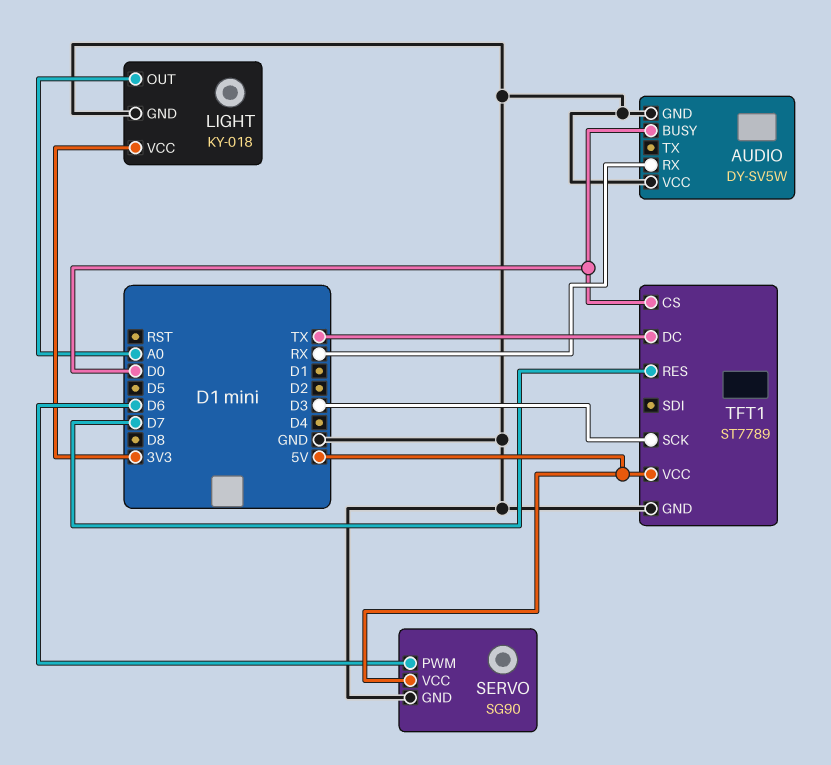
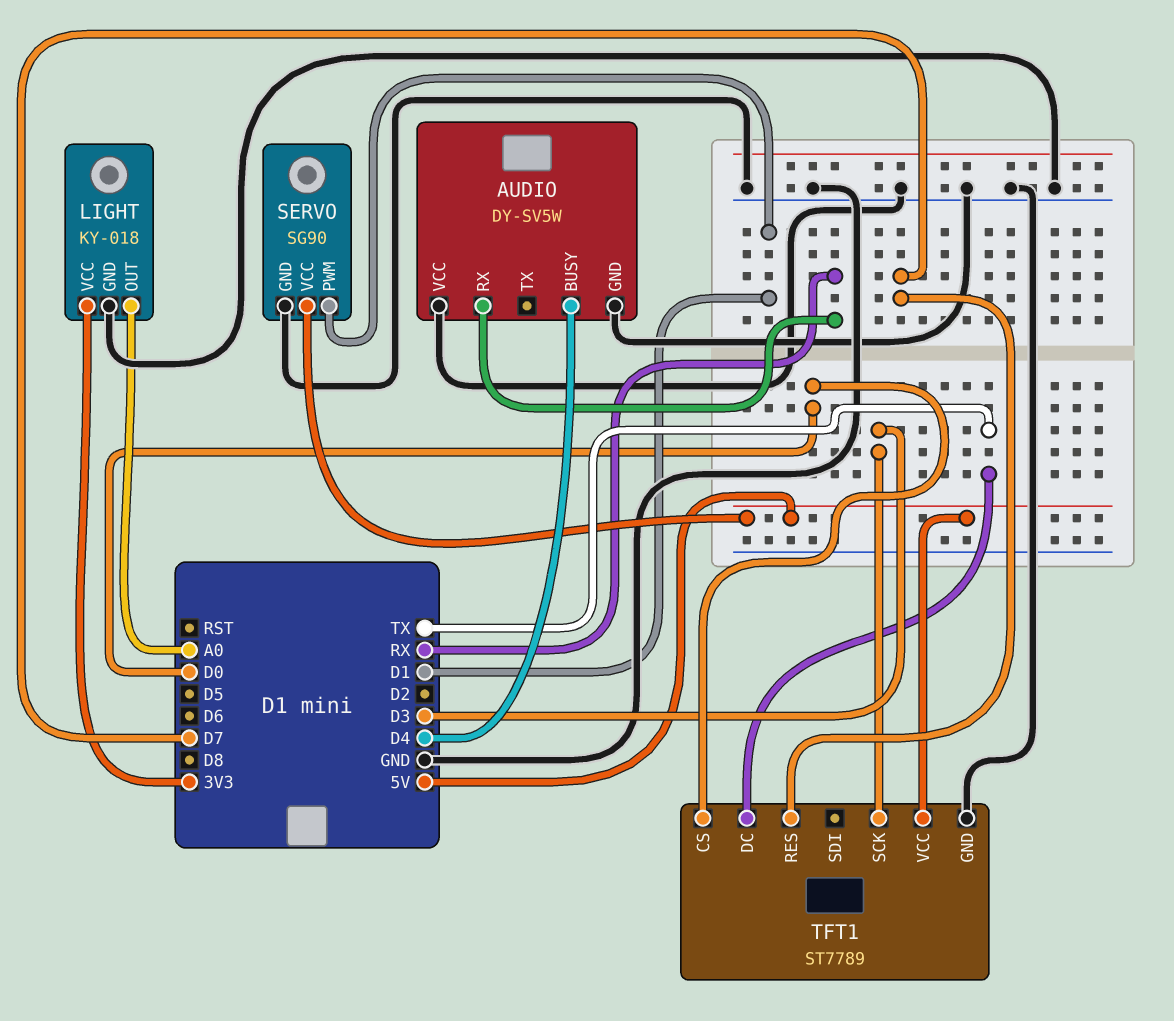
AUDIO pin BUSY: D0 -> D4
SERVO pin PWM: D6 -> D1

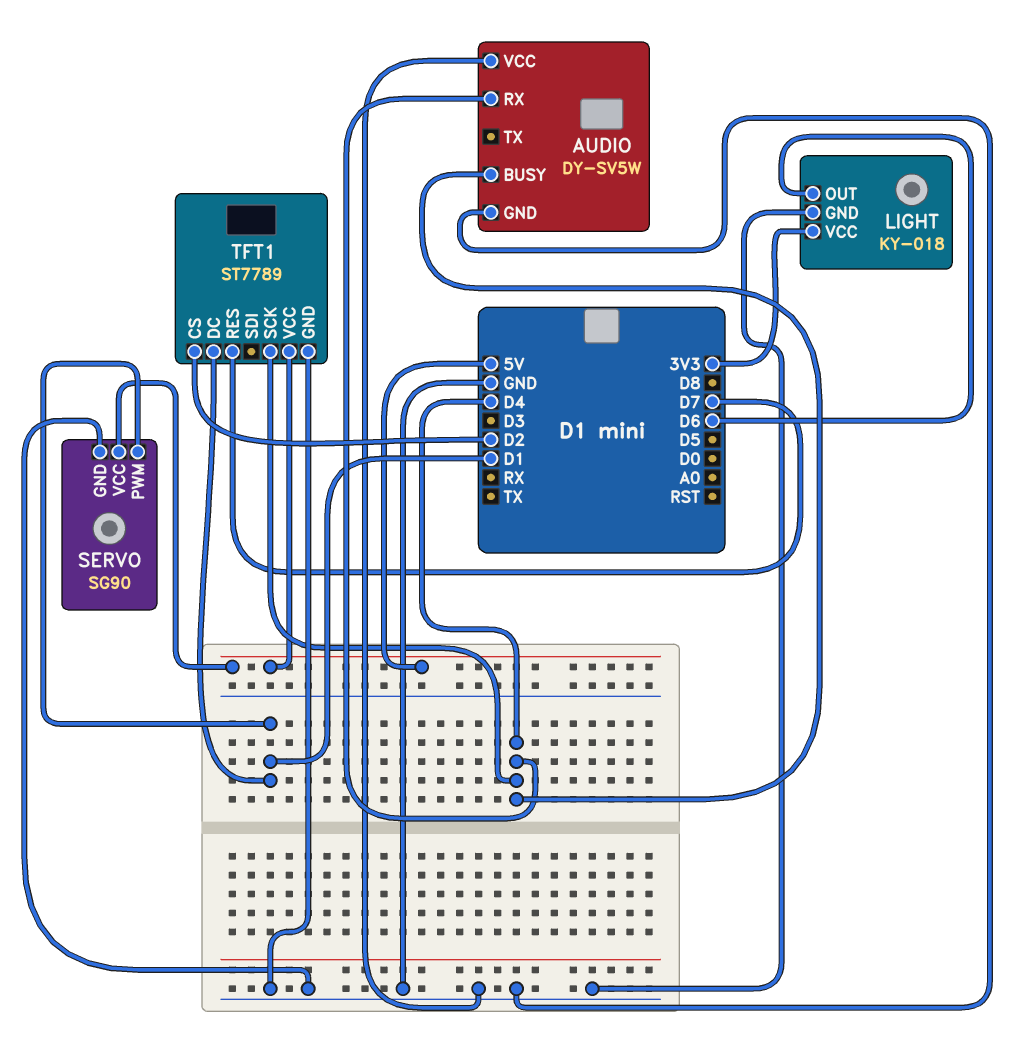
AUDIO pin RX: RX -> D4
LIGHT pin OUT: A0 -> D6
TFT1 pin CS: D0 -> D2
TFT1 pin DC: TX -> D1
TFT1 pin SCK: D3 -> D4

